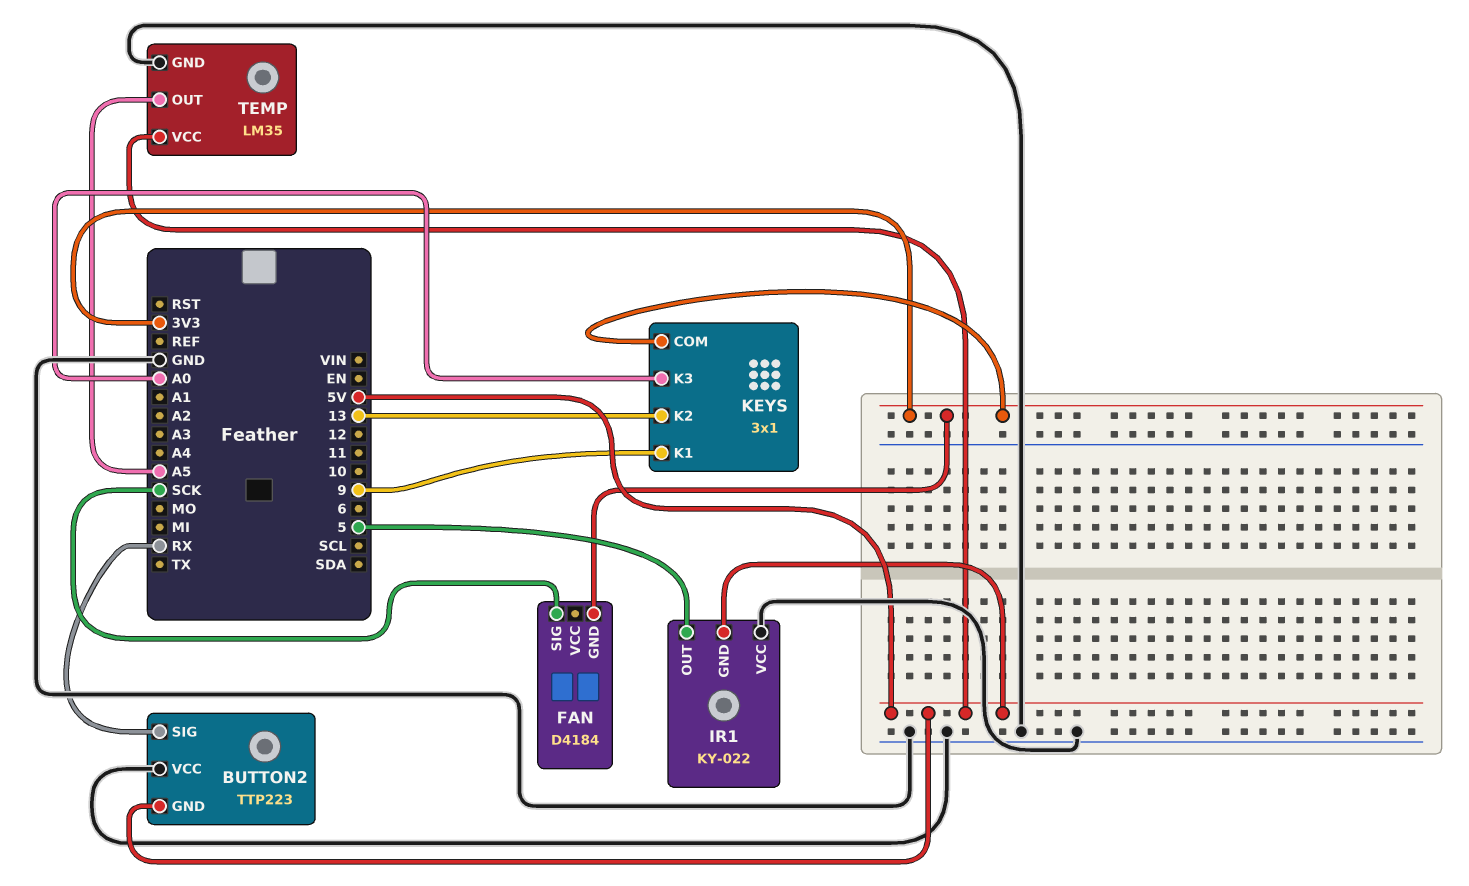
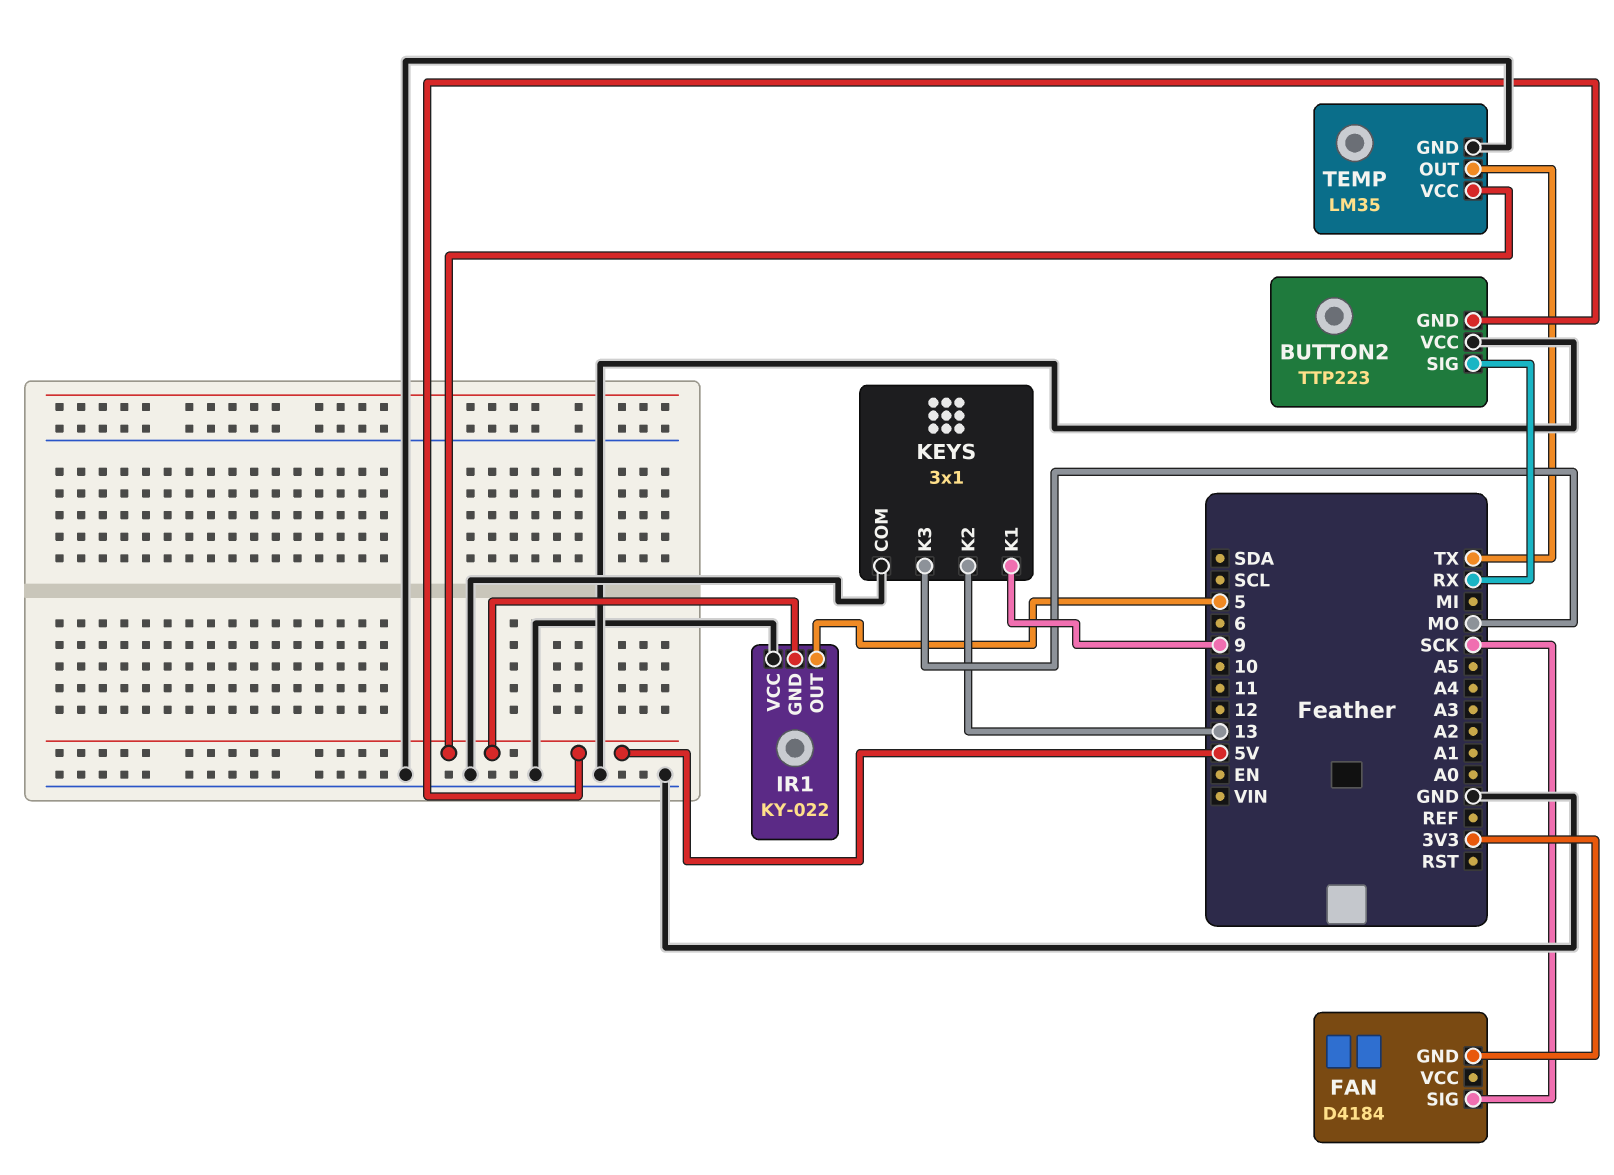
KEYS pin COM: 3V3 -> GND
KEYS pin K3: A0 -> MO
TEMP pin OUT: A5 -> TX

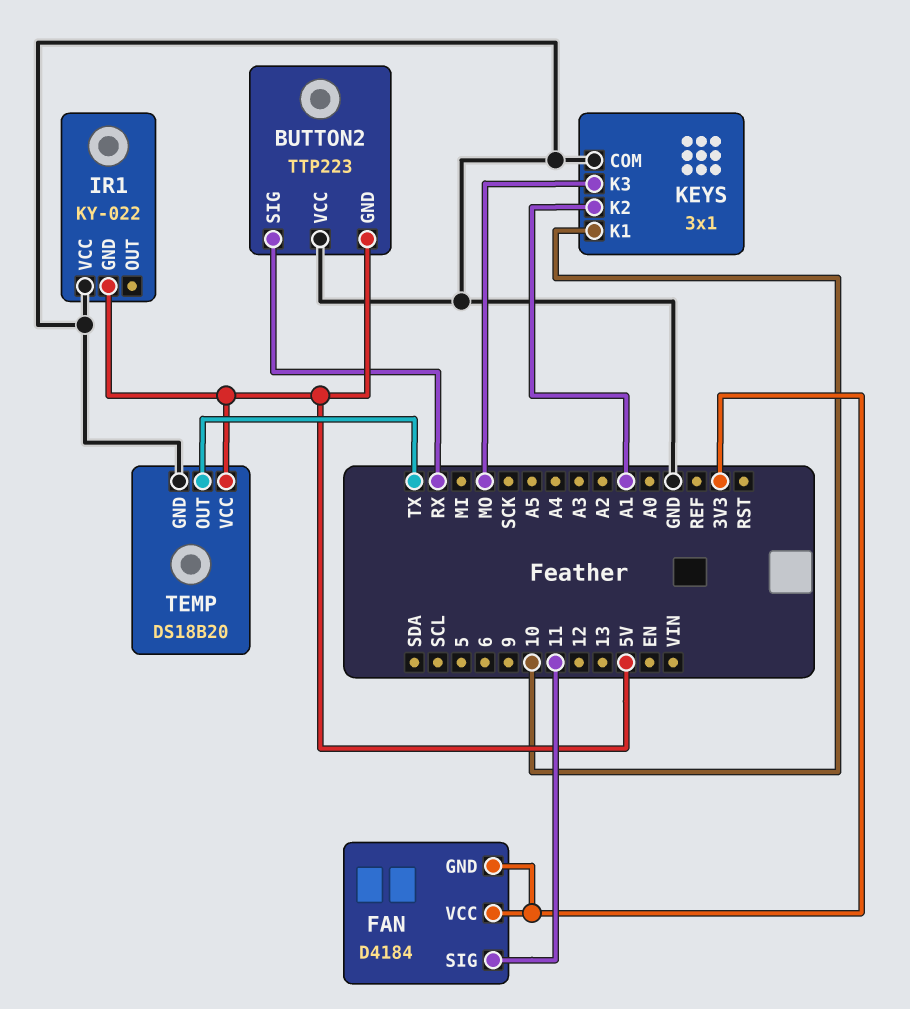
FAN pin SIG: SCK -> 11
FAN pin VCC: none -> 3V3
IR1 pin OUT: 5 -> none
KEYS pin K1: 9 -> 10
KEYS pin K2: 13 -> A1
TEMP: LM35 -> DS18B20

